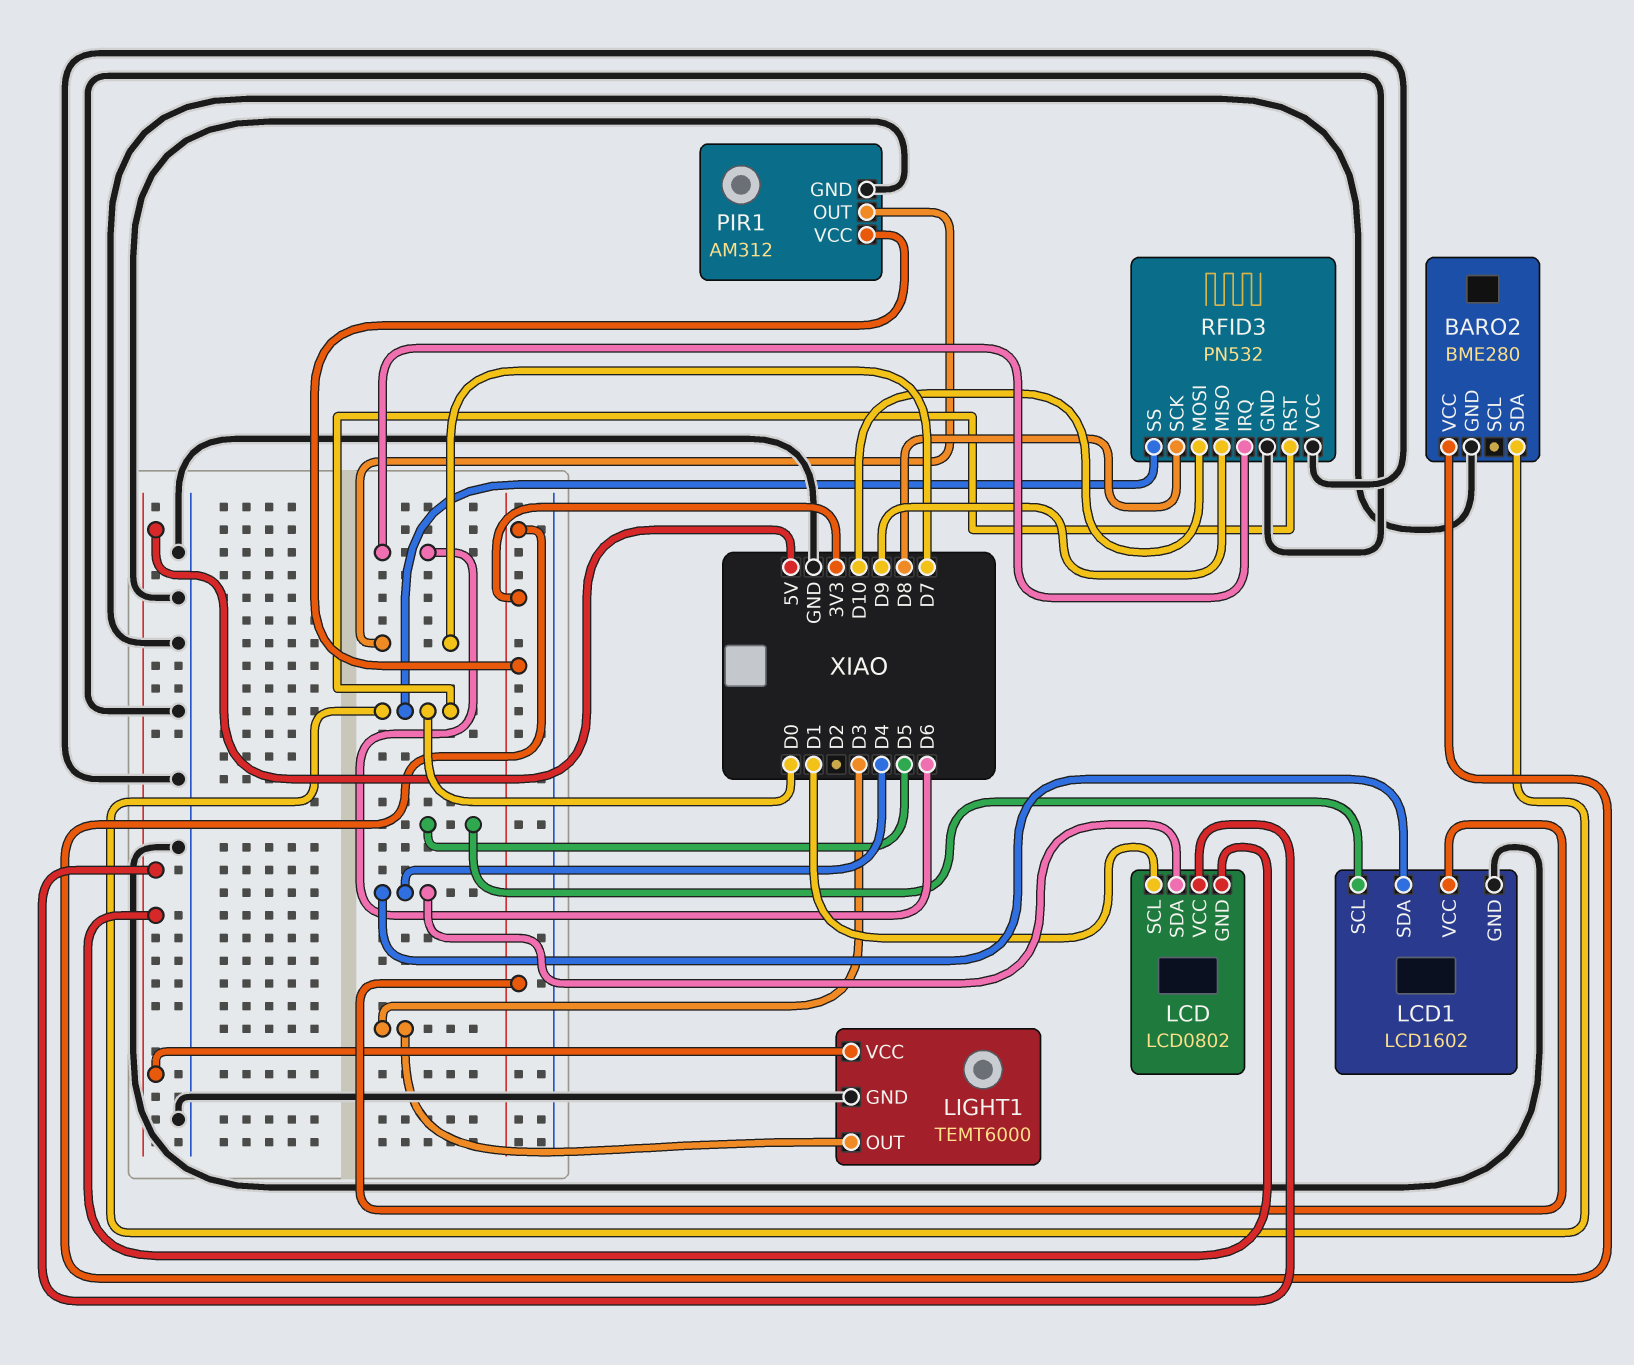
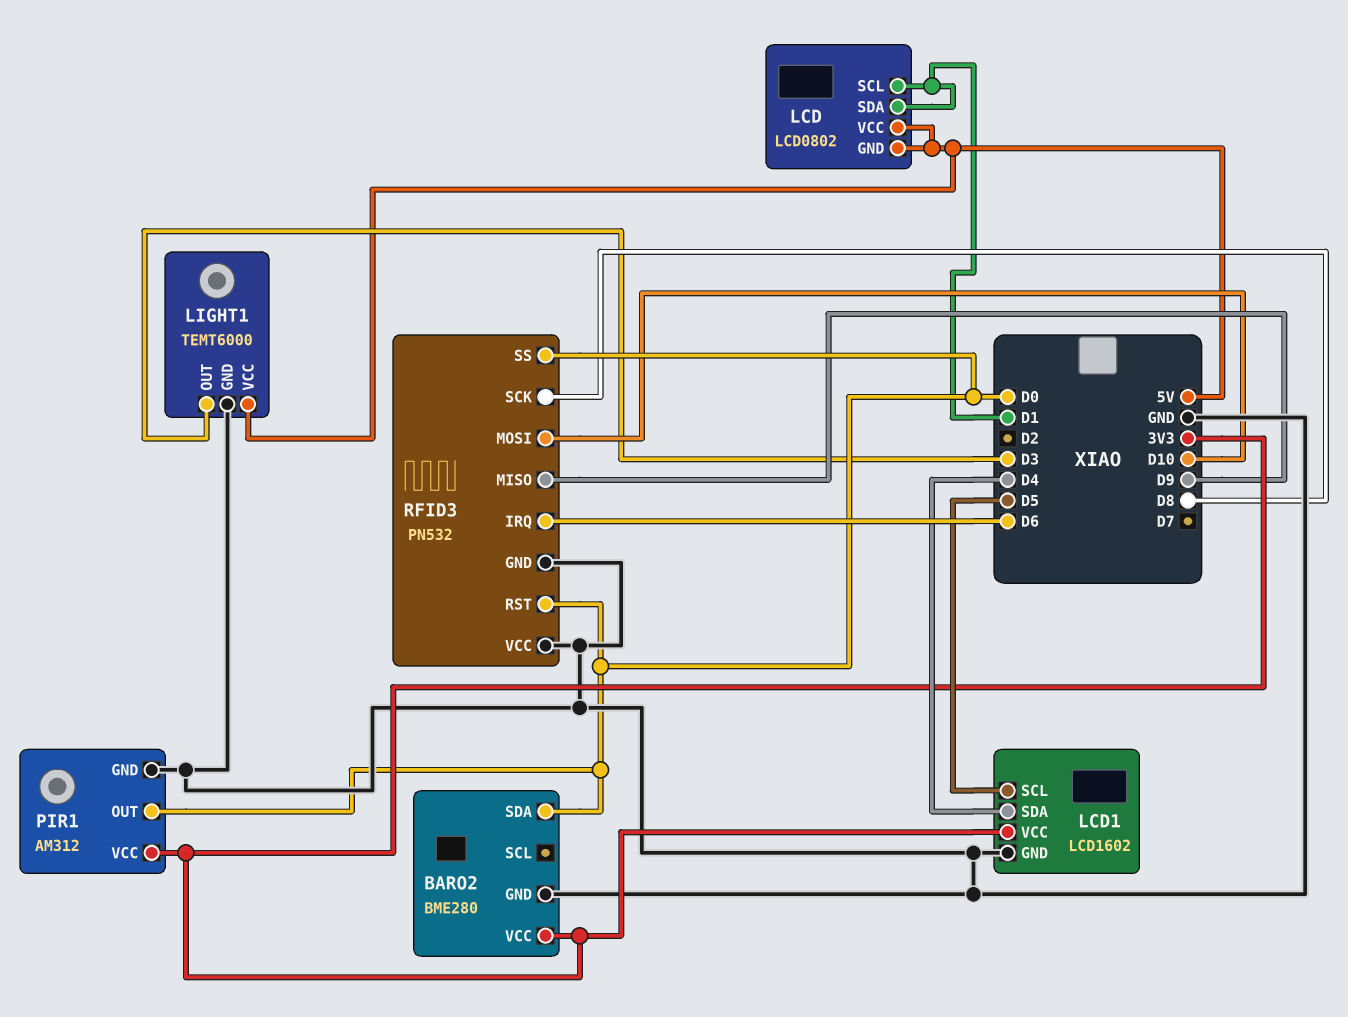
LCD pin SDA: D4 -> D1
PIR1 pin OUT: D7 -> D0

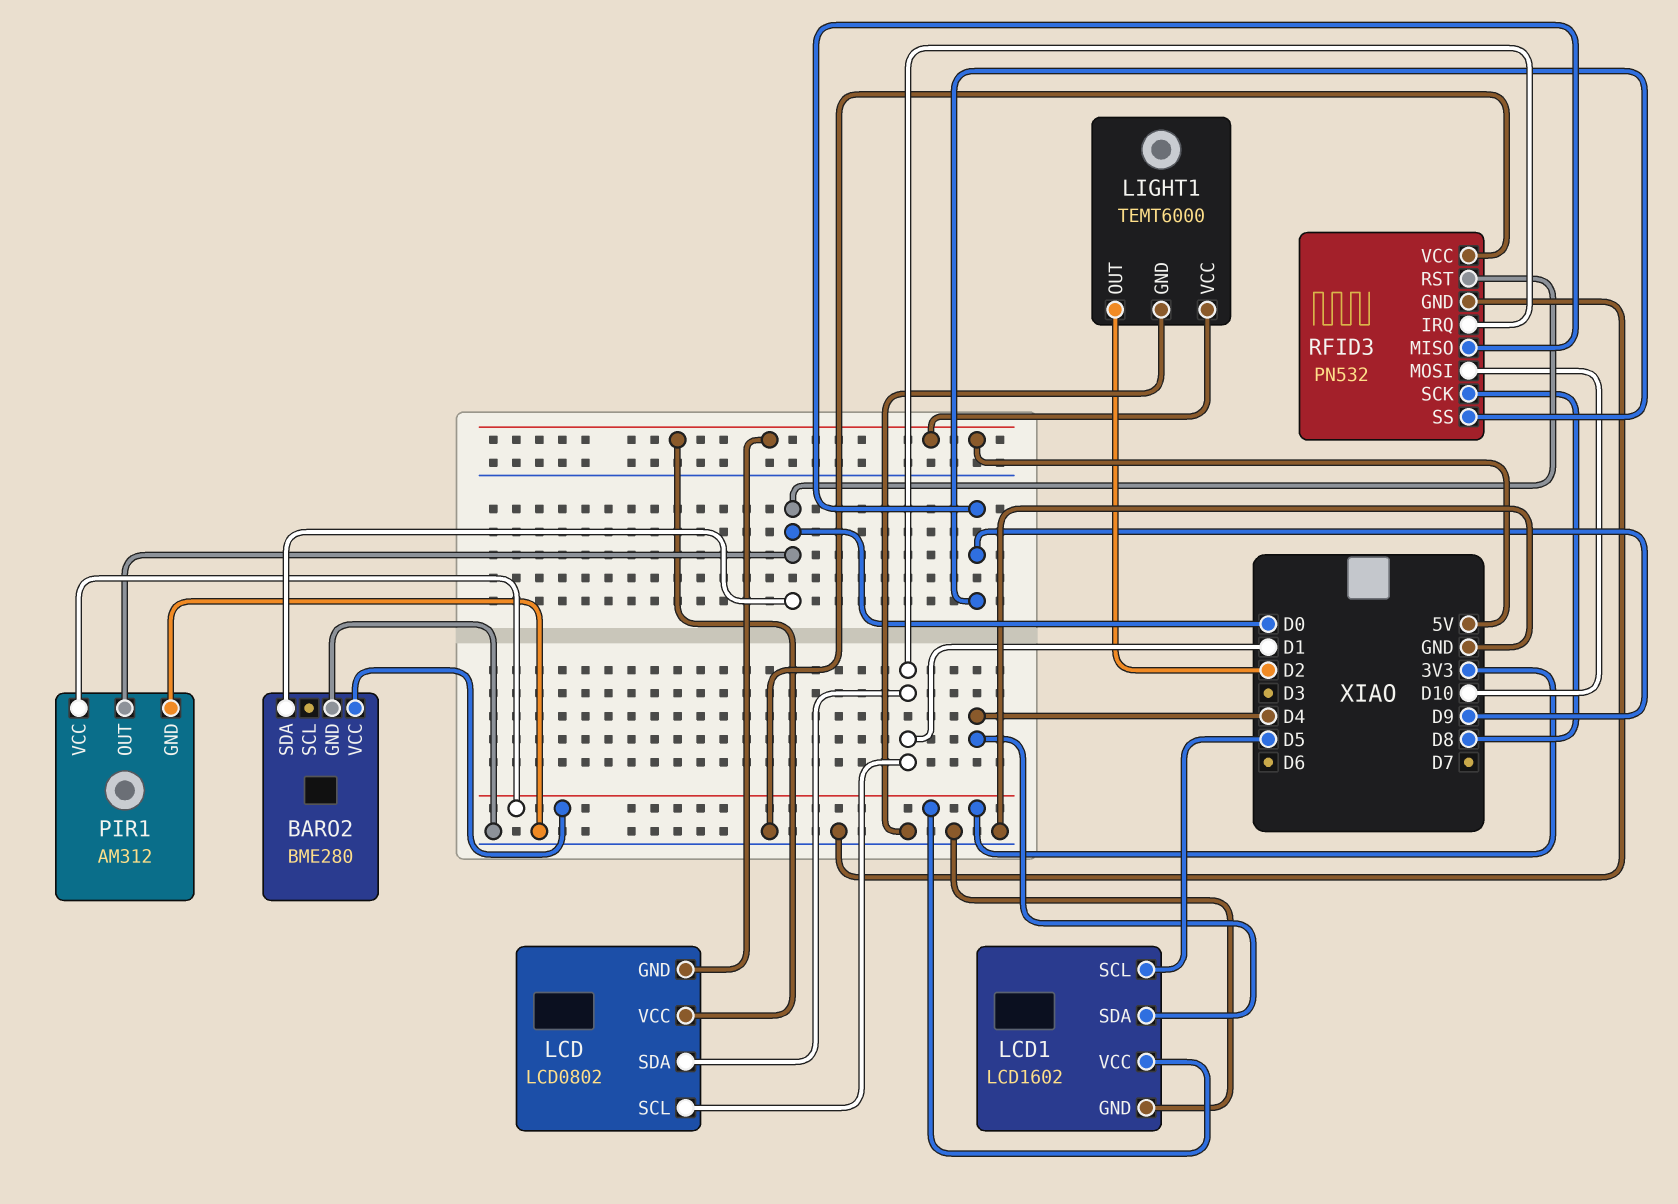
LIGHT1 pin OUT: D3 -> D2
RFID3 pin IRQ: D6 -> D1
RFID3 pin SS: D0 -> D9

